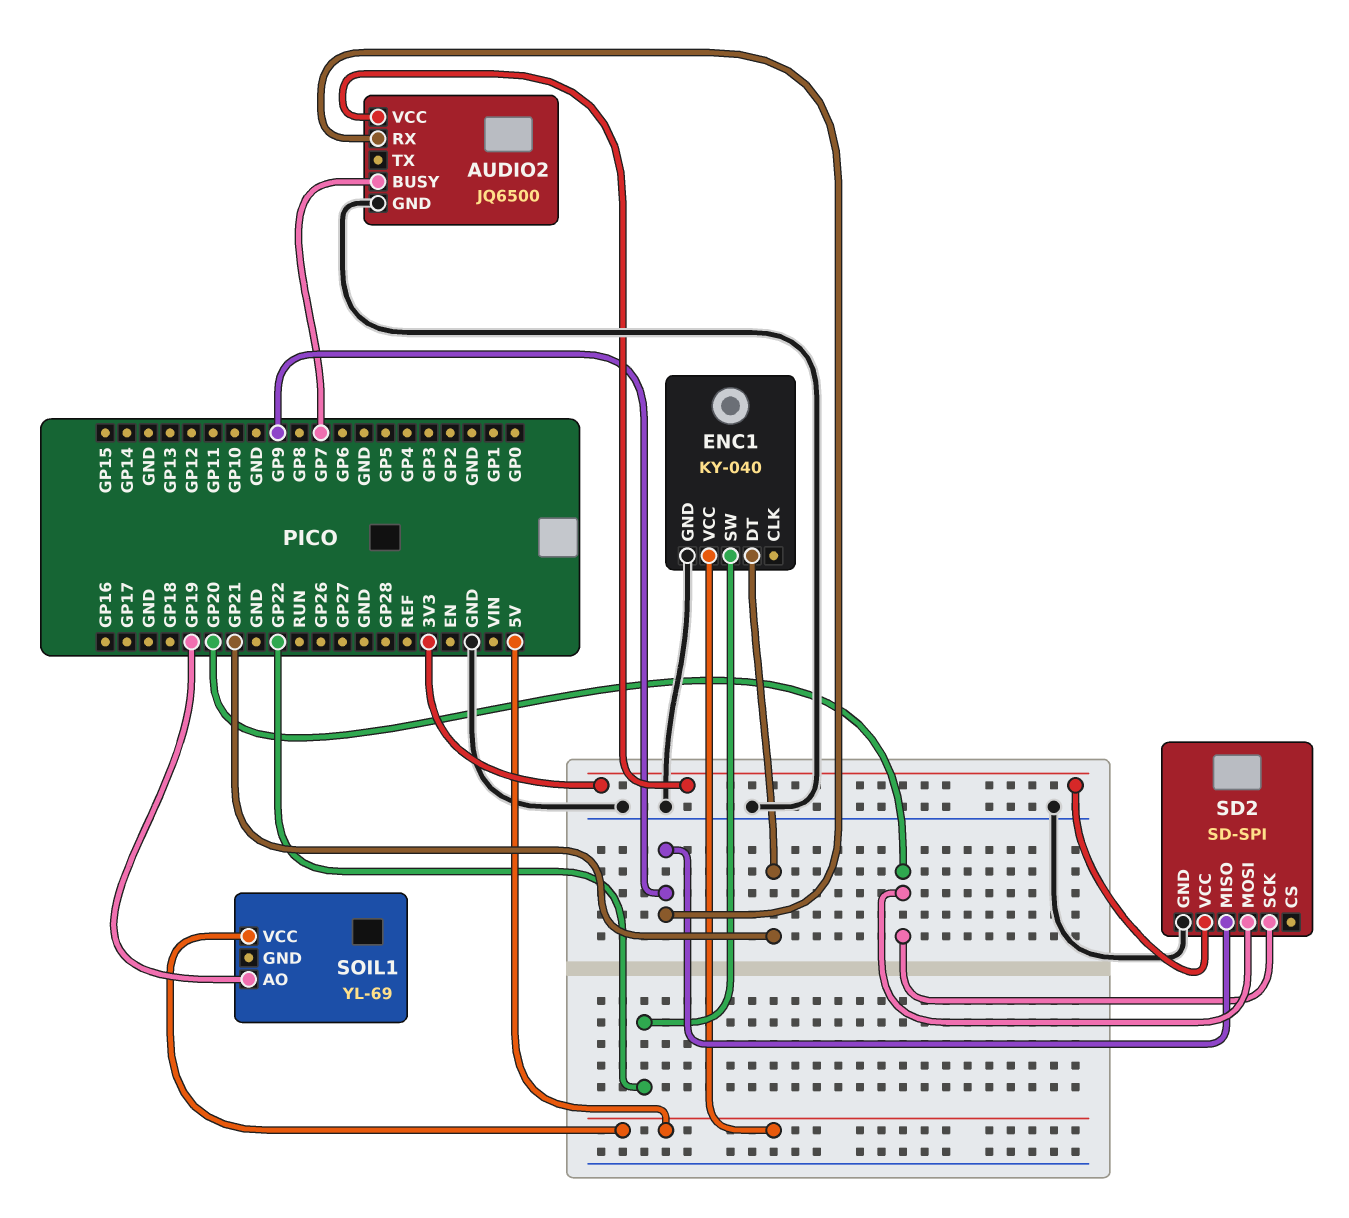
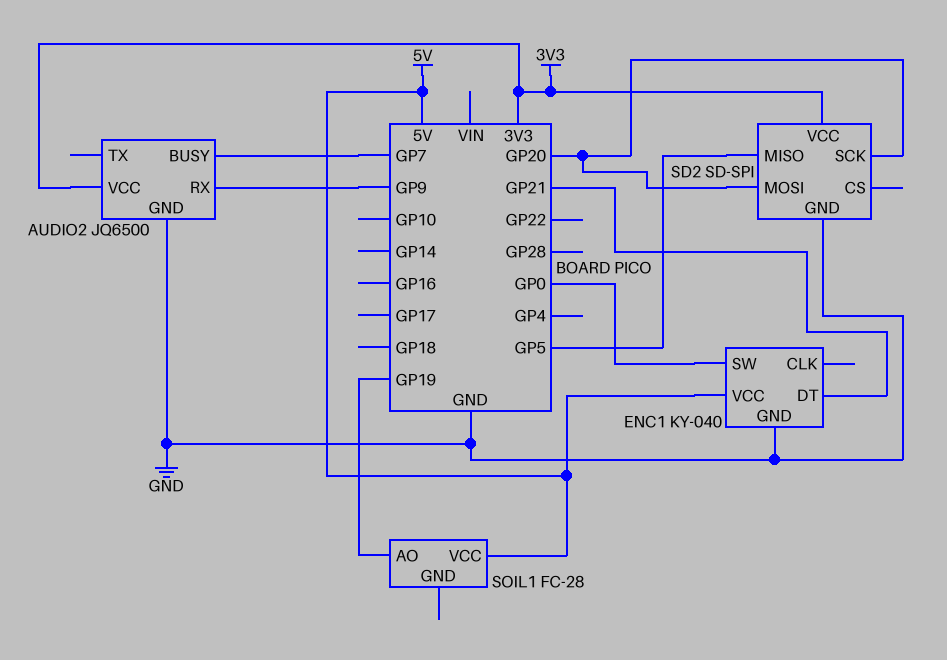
ENC1 pin SW: GP22 -> GP0
SD2 pin MISO: GP9 -> GP5
SOIL1: YL-69 -> FC-28

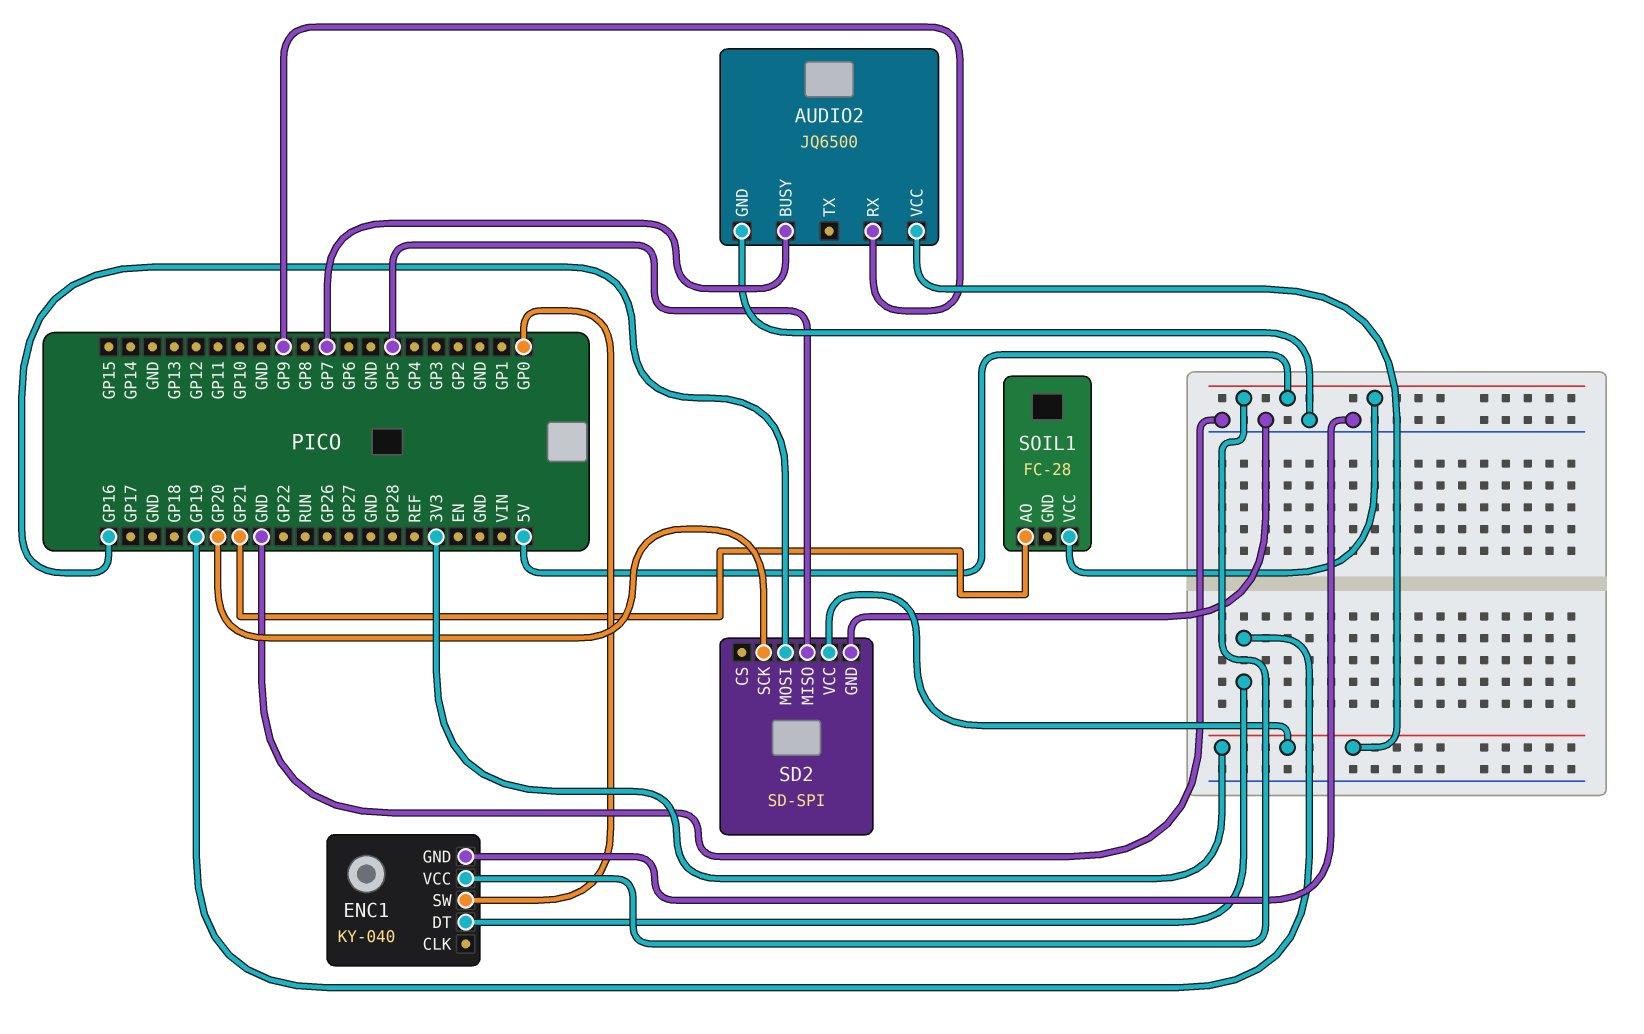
ENC1 pin DT: GP21 -> GP19
SD2 pin MOSI: GP20 -> GP16
SOIL1 pin AO: GP19 -> GP21

